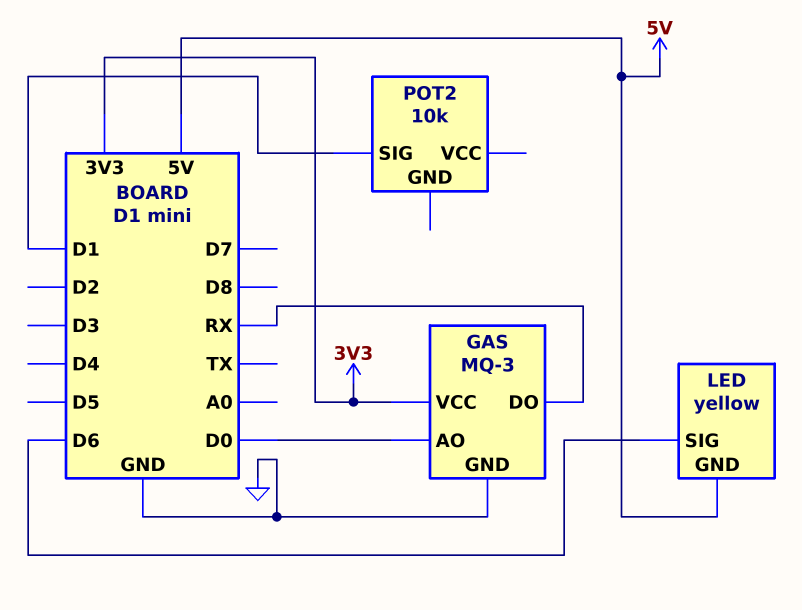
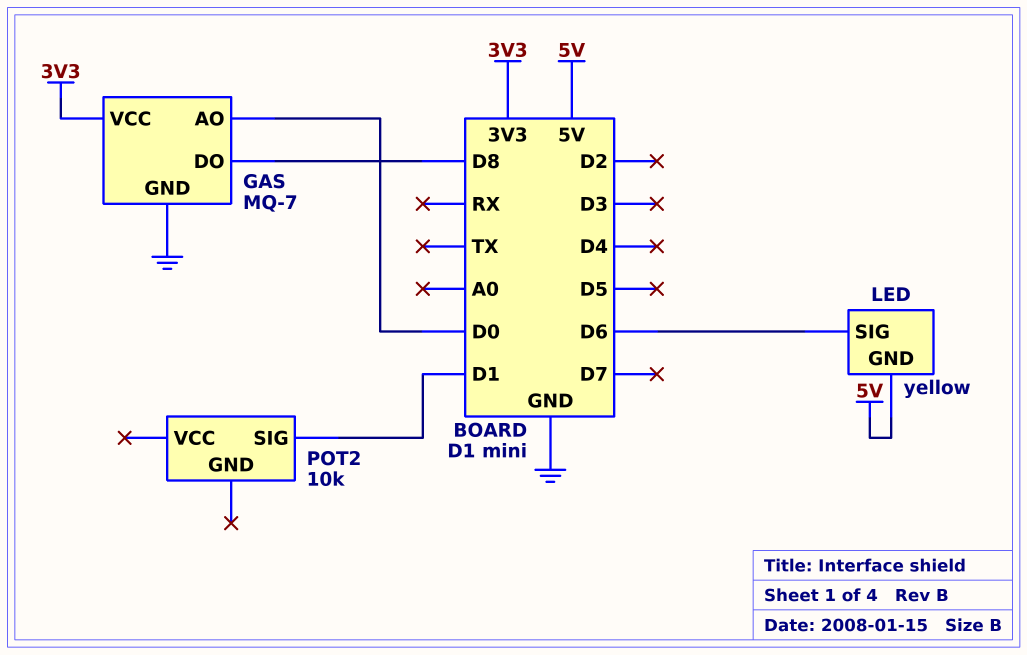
GAS: MQ-3 -> MQ-7
GAS pin DO: RX -> D8

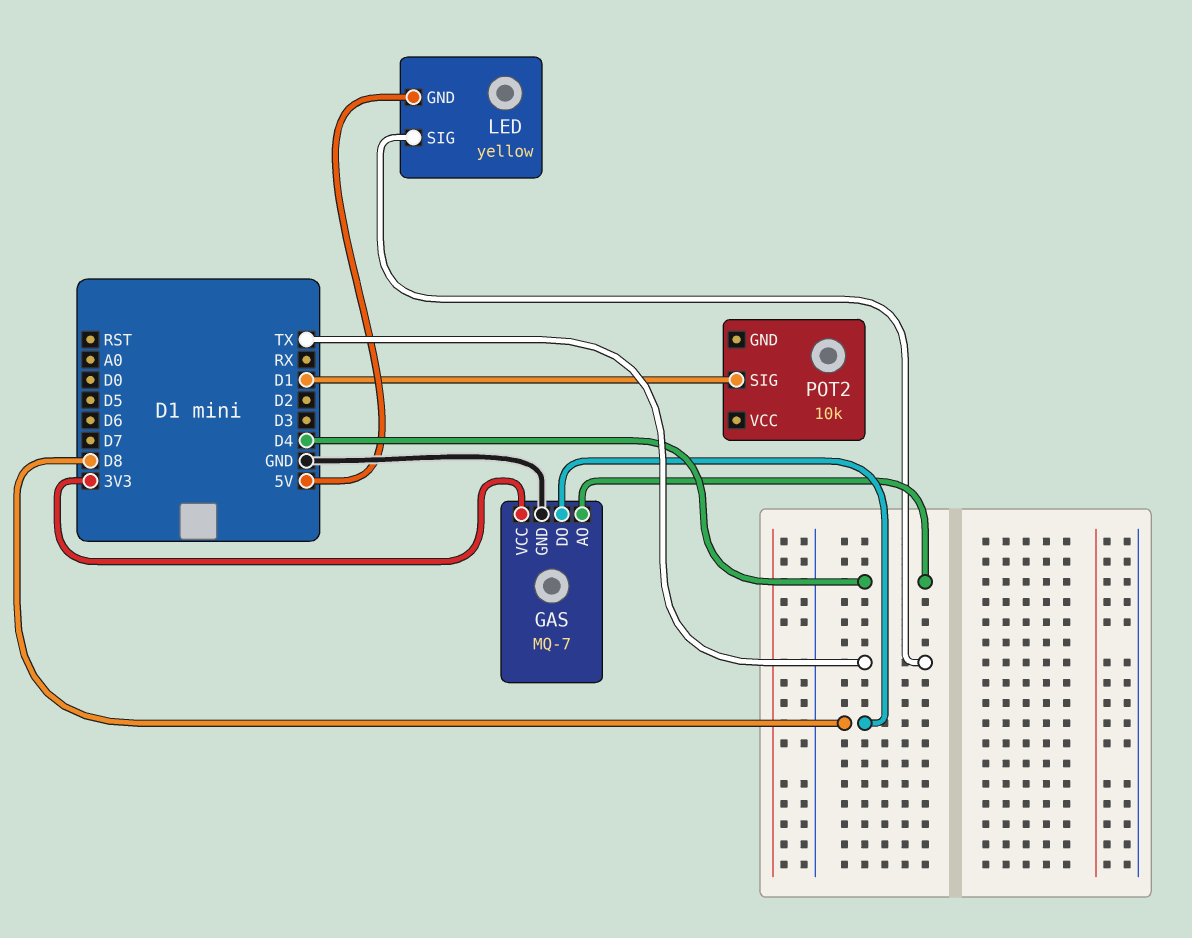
GAS pin AO: D0 -> D4
LED pin SIG: D6 -> TX

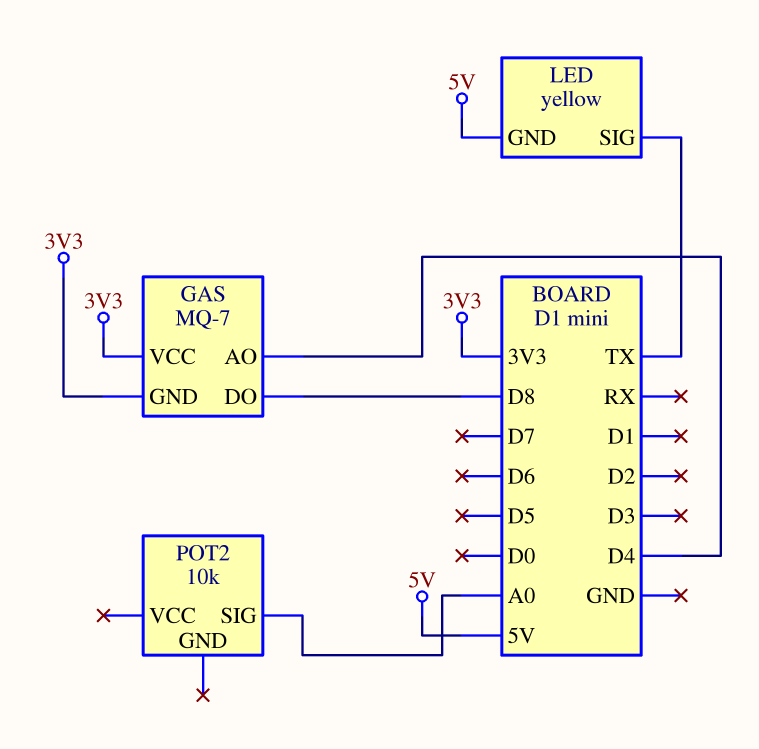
GAS pin GND: GND -> 3V3
POT2 pin SIG: D1 -> A0

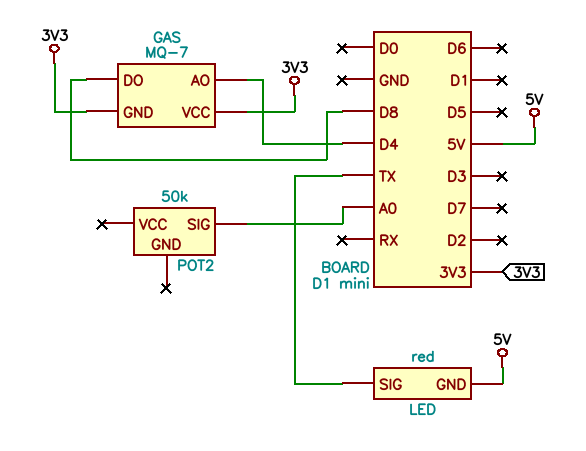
LED: yellow -> red
POT2: 10k -> 50k

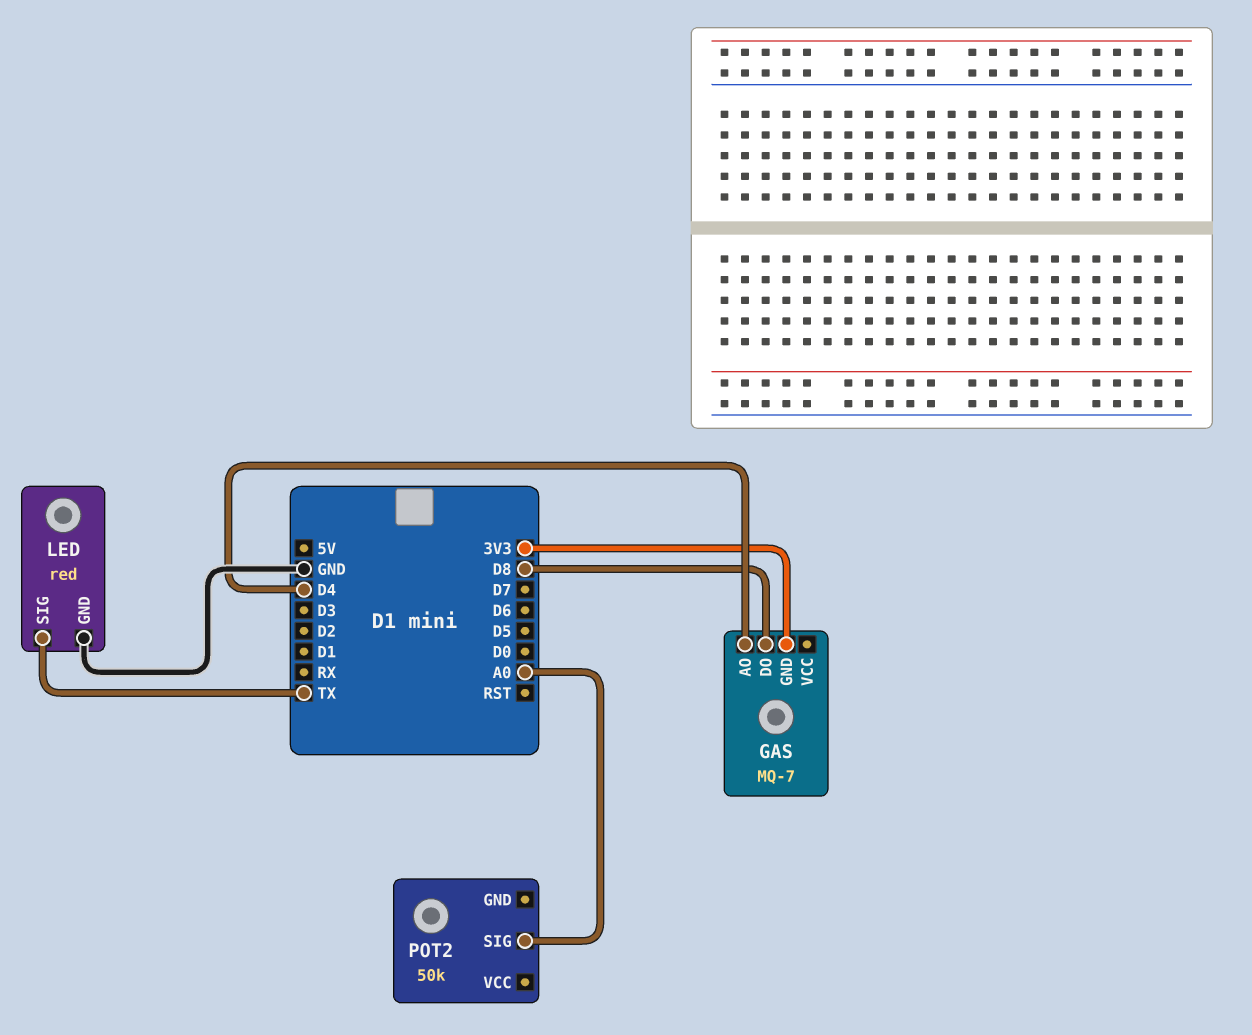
GAS pin VCC: 3V3 -> none
LED pin GND: 5V -> GND

